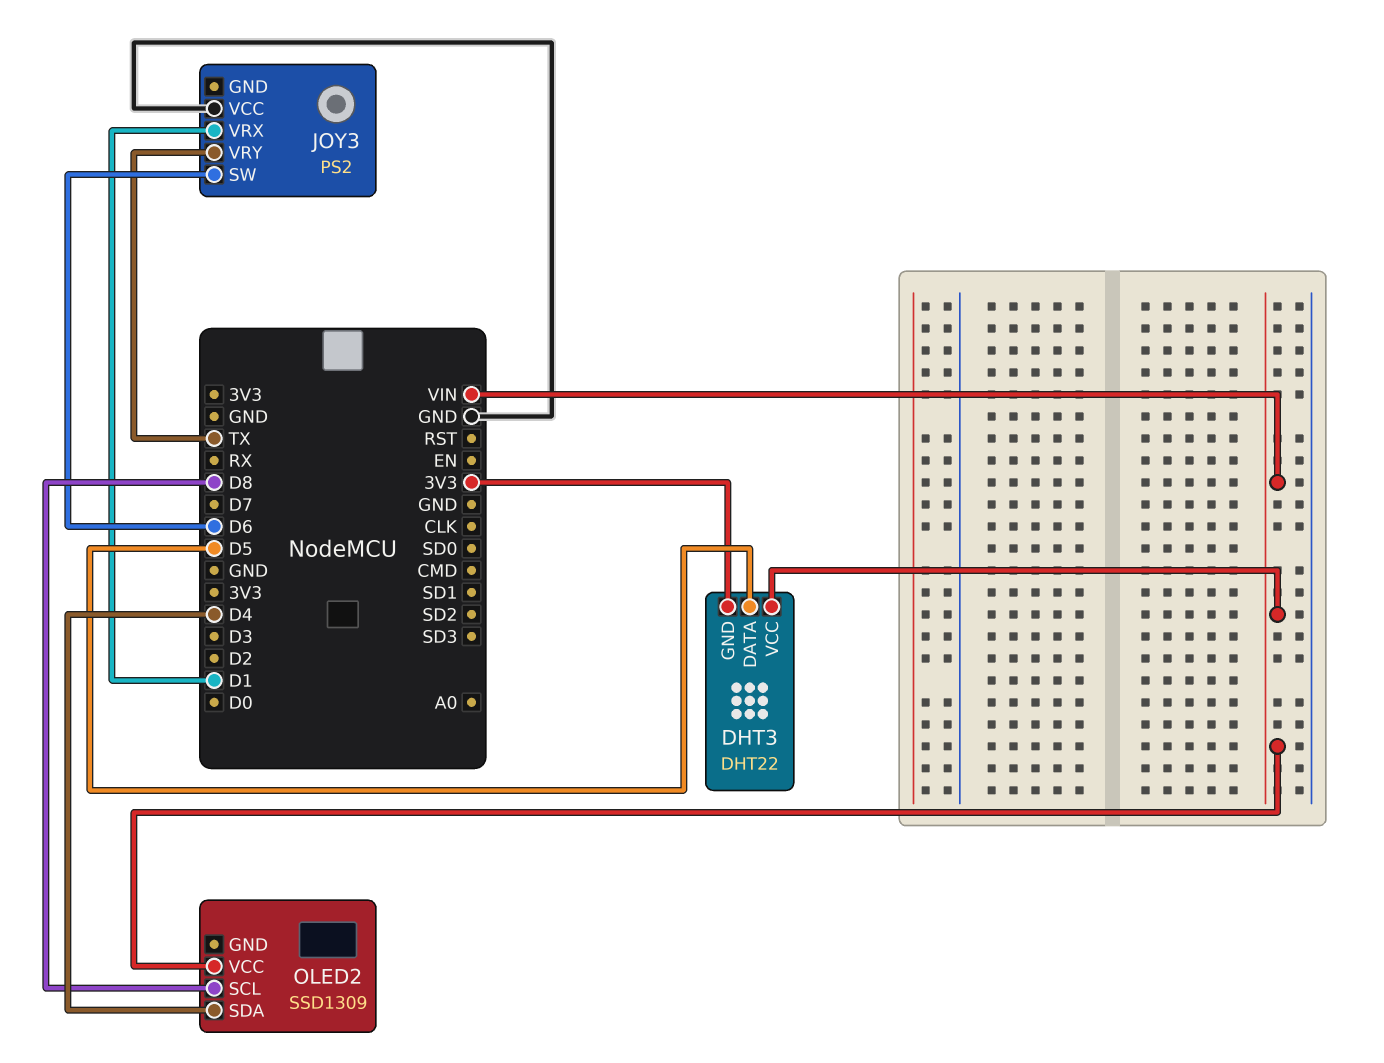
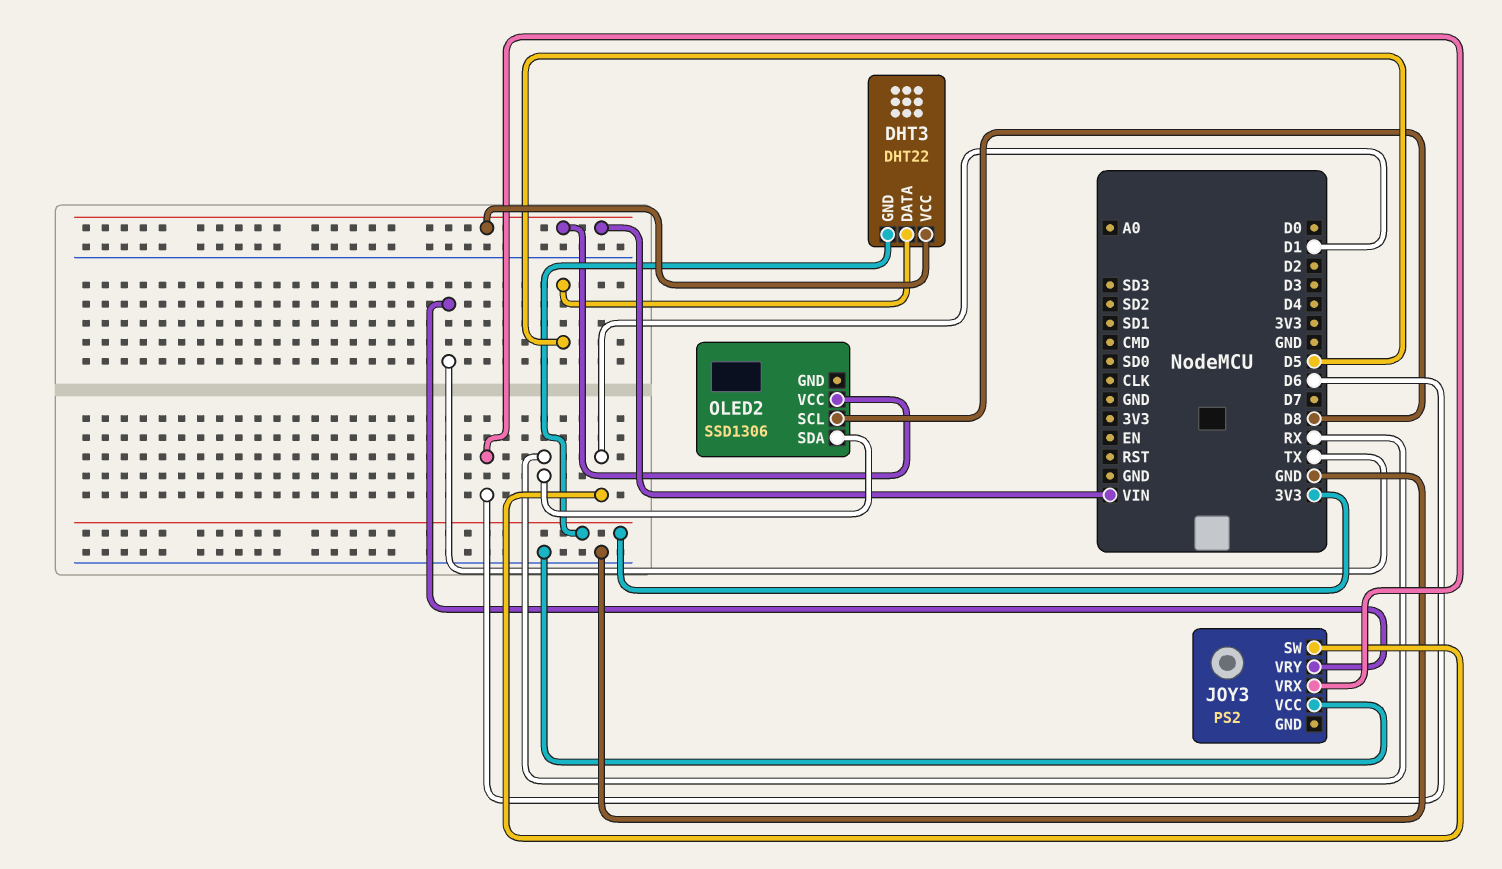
JOY3 pin SW: D6 -> D1
JOY3 pin VRX: D1 -> D6
OLED2: SSD1309 -> SSD1306
OLED2 pin SDA: D4 -> RX

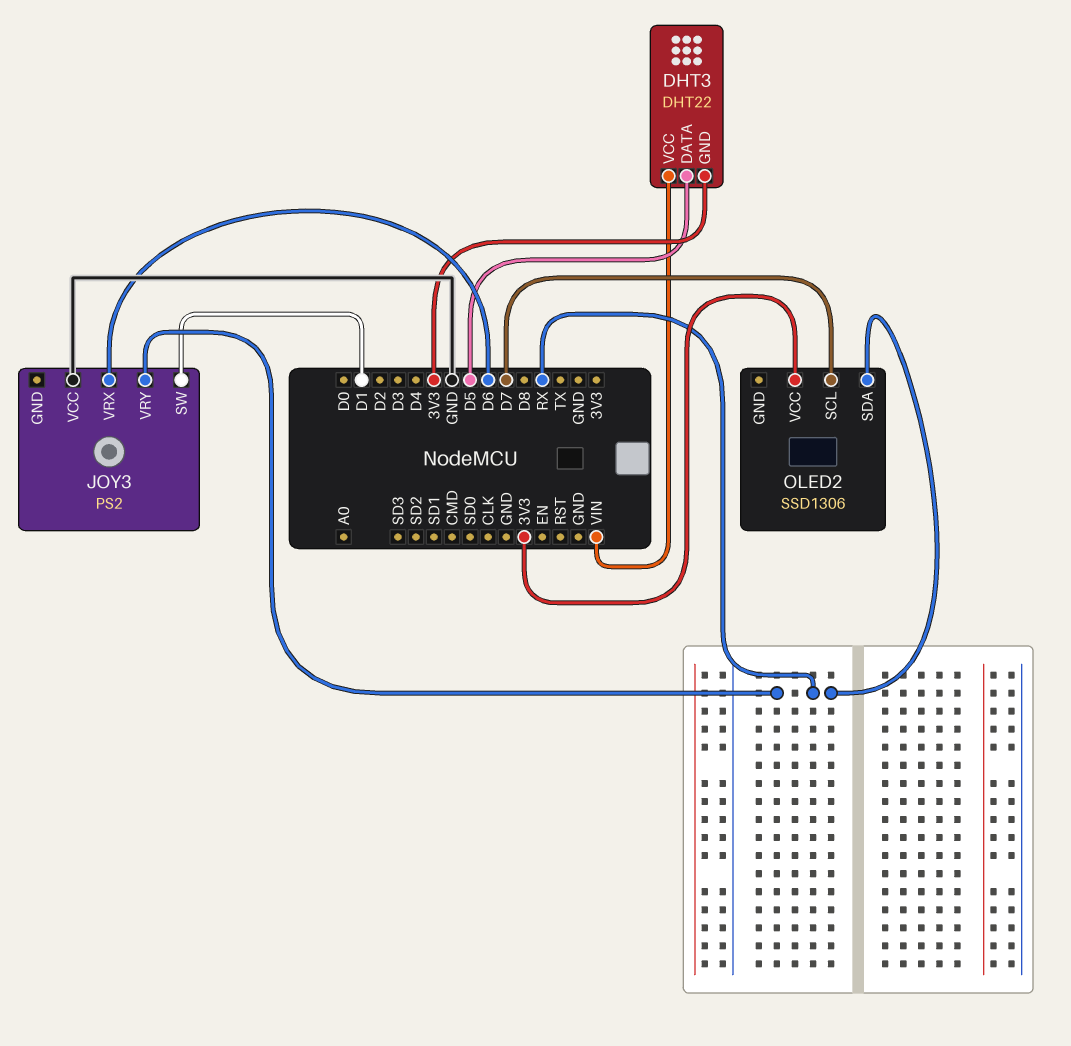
JOY3 pin VRY: TX -> RX
OLED2 pin SCL: D8 -> D7
OLED2 pin VCC: VIN -> 3V3

